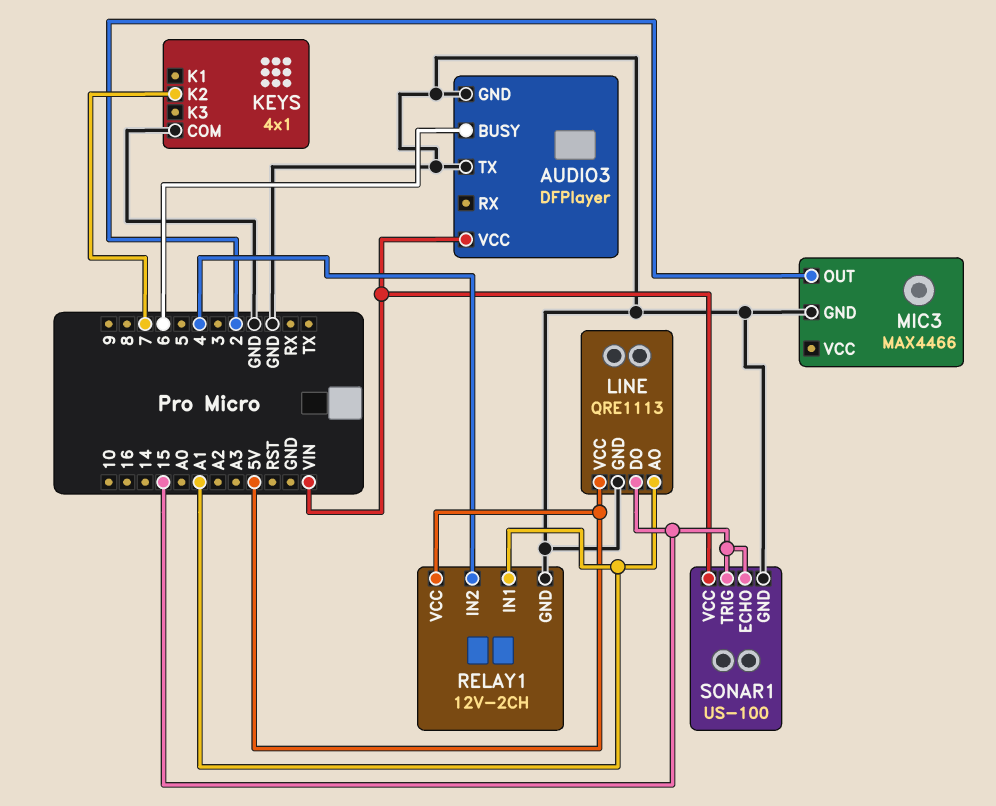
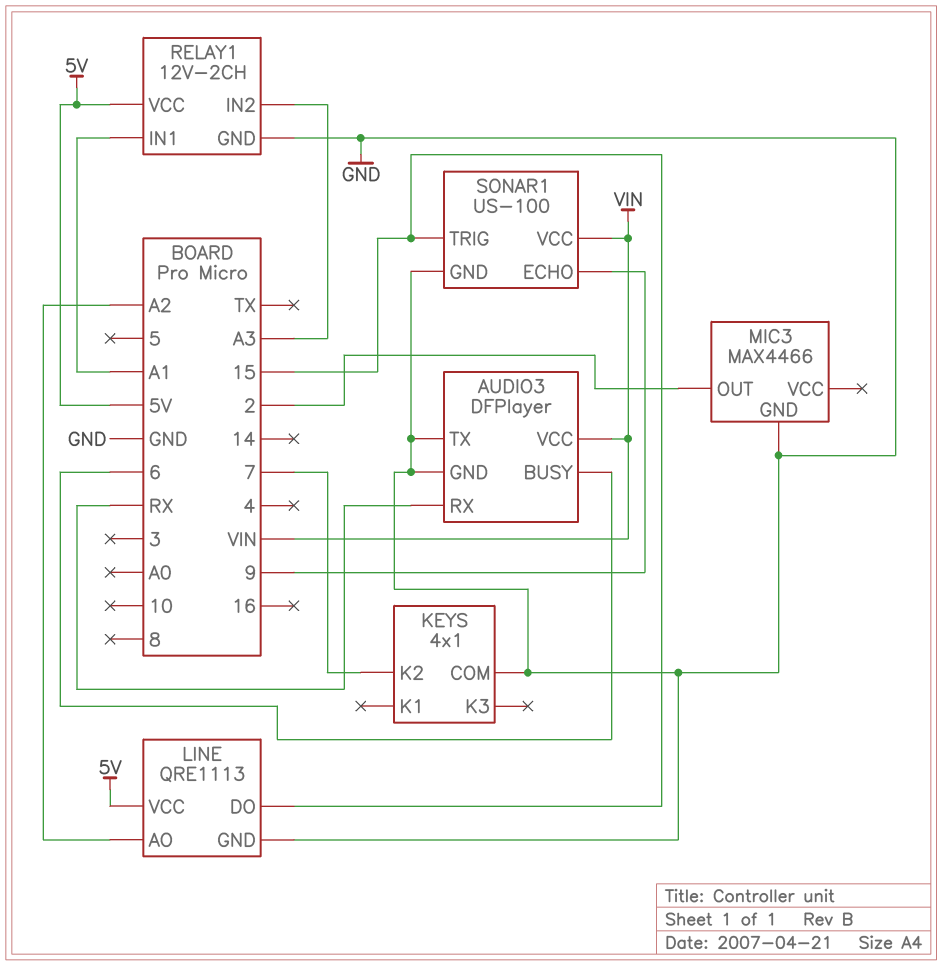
AUDIO3 pin RX: none -> RX
LINE pin AO: A1 -> A2
RELAY1 pin IN2: 4 -> A3
SONAR1 pin ECHO: 15 -> 9

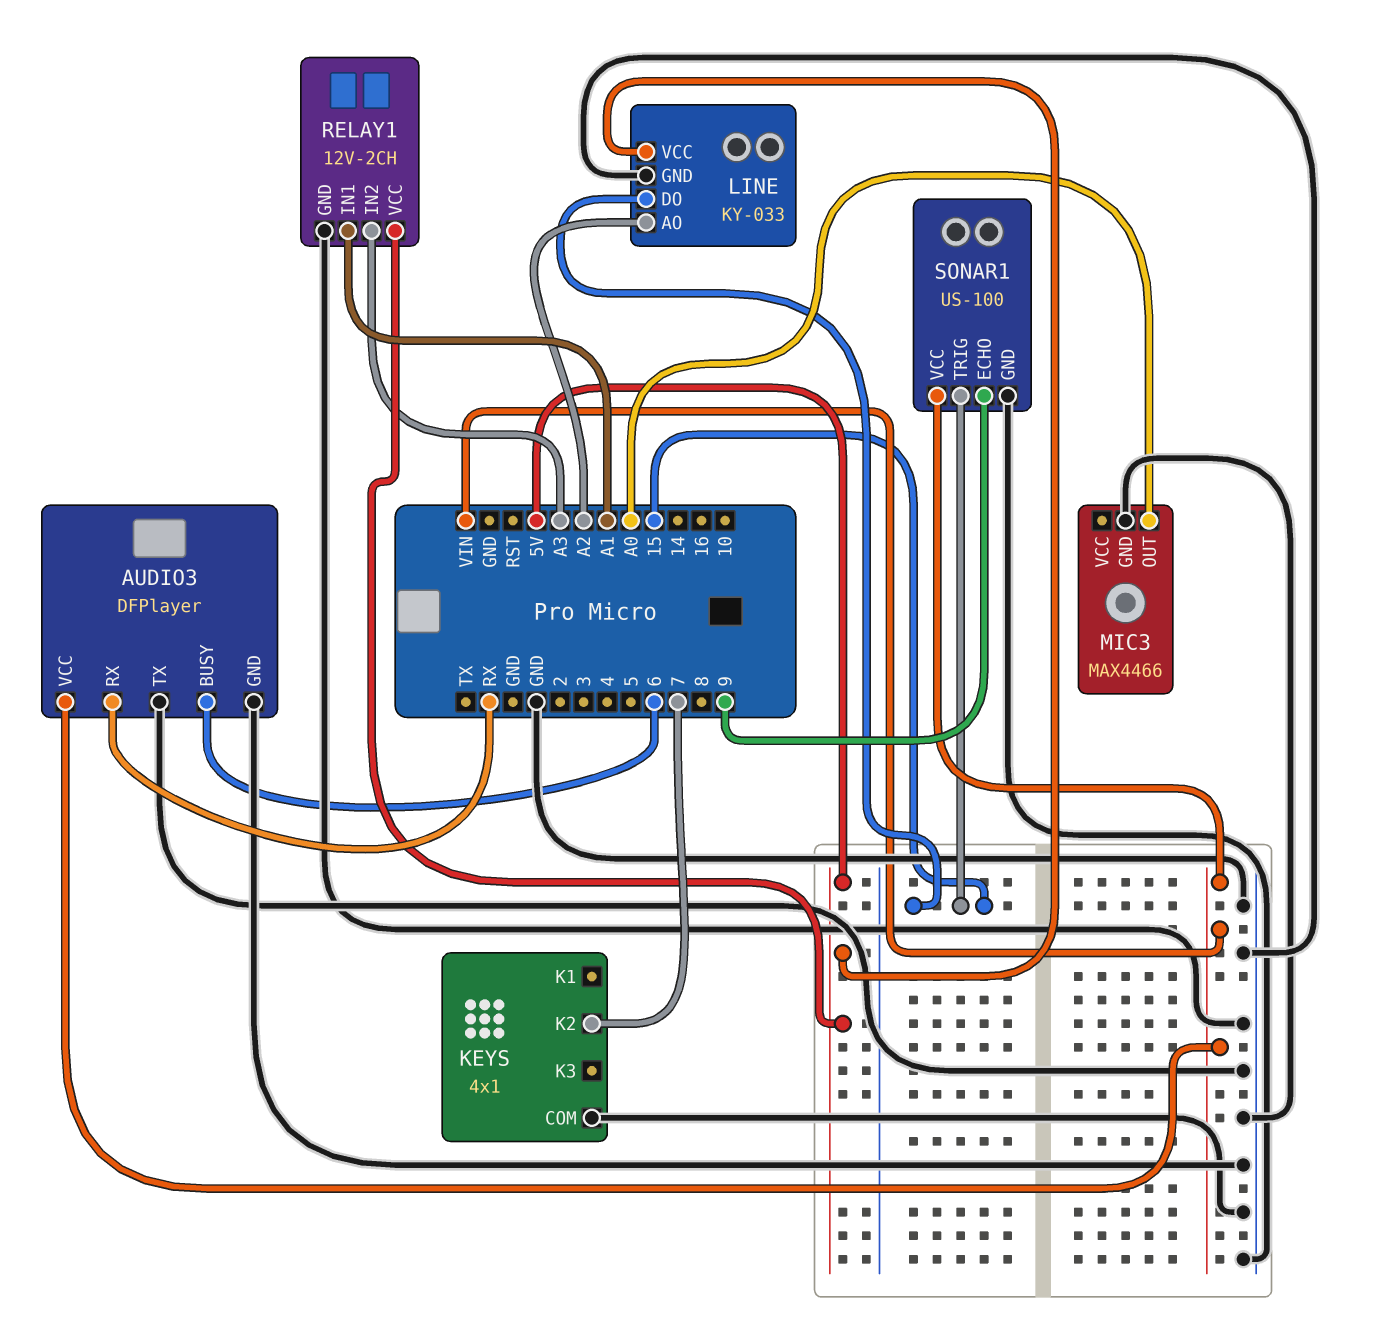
LINE: QRE1113 -> KY-033
MIC3 pin OUT: 2 -> A0

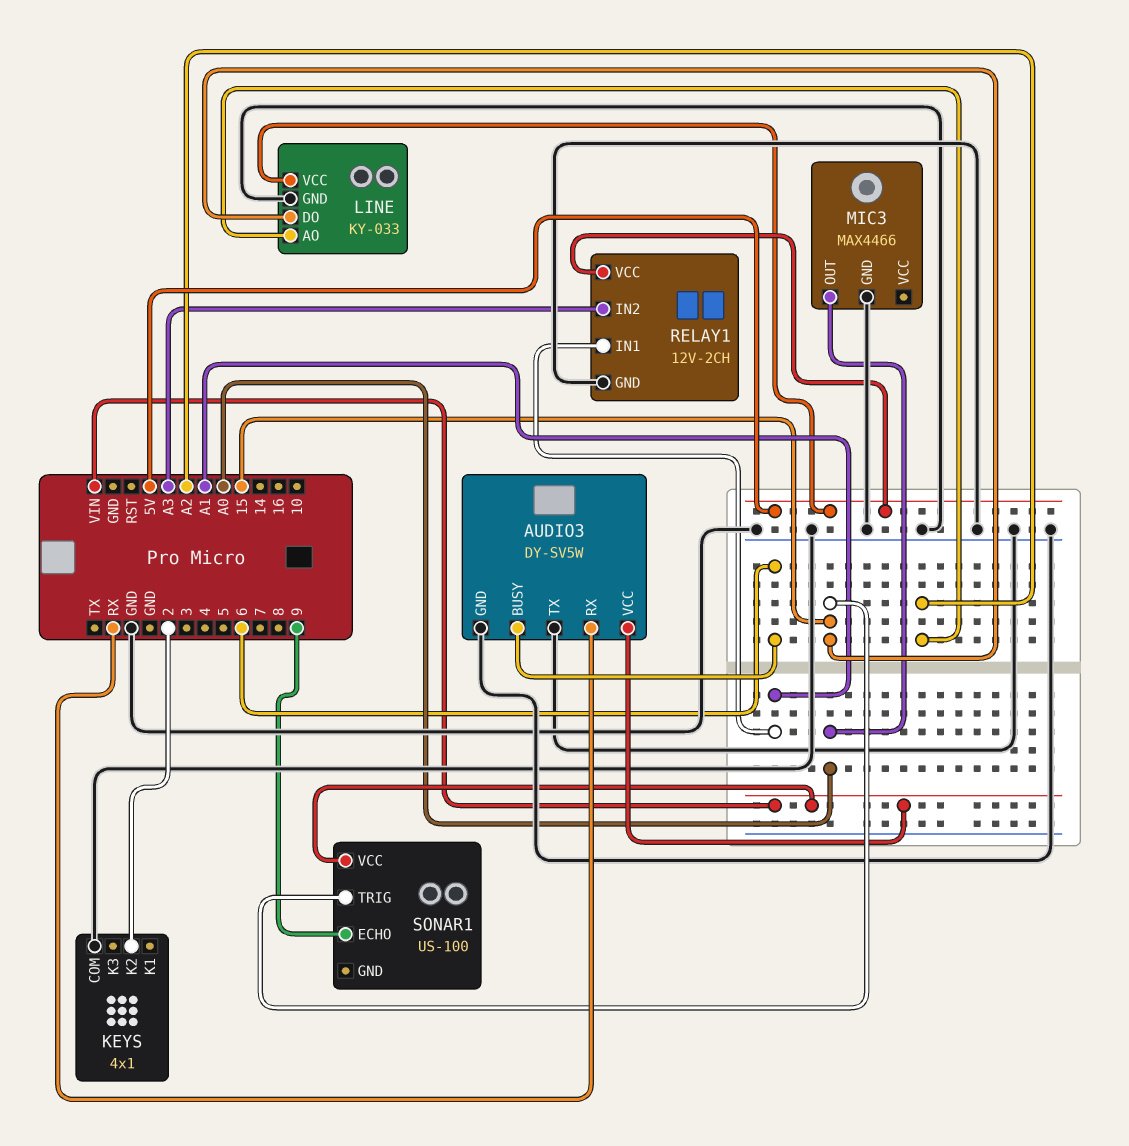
AUDIO3: DFPlayer -> DY-SV5W
KEYS pin K2: 7 -> 2
SONAR1 pin GND: GND -> none

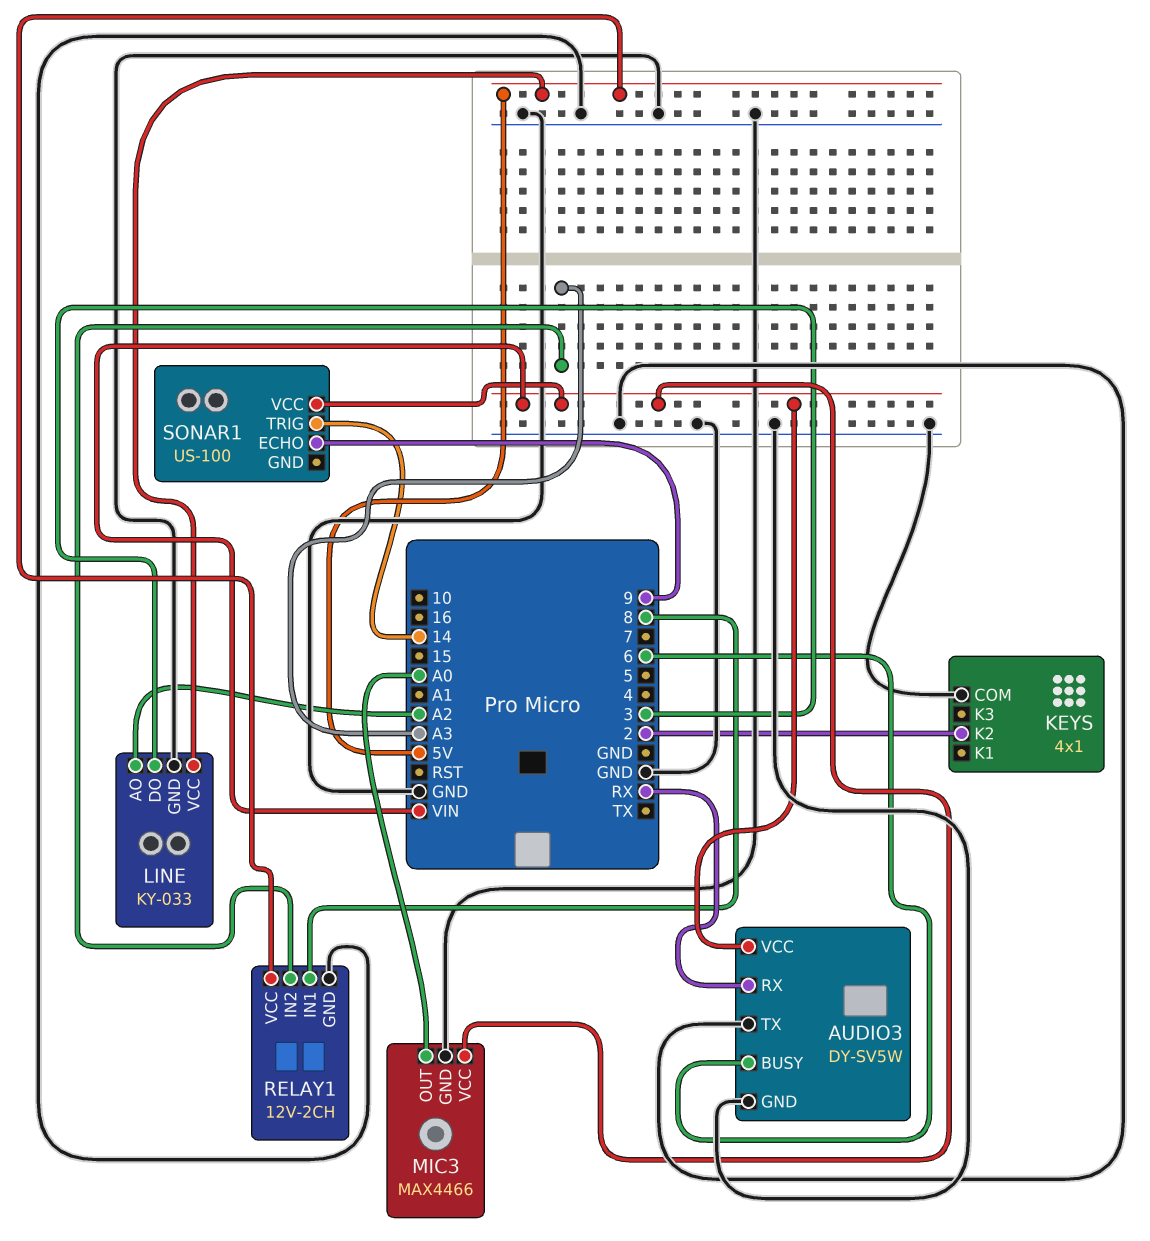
LINE pin DO: 15 -> 3
MIC3 pin VCC: none -> VIN
RELAY1 pin IN1: A1 -> 8
SONAR1 pin TRIG: 15 -> 14

